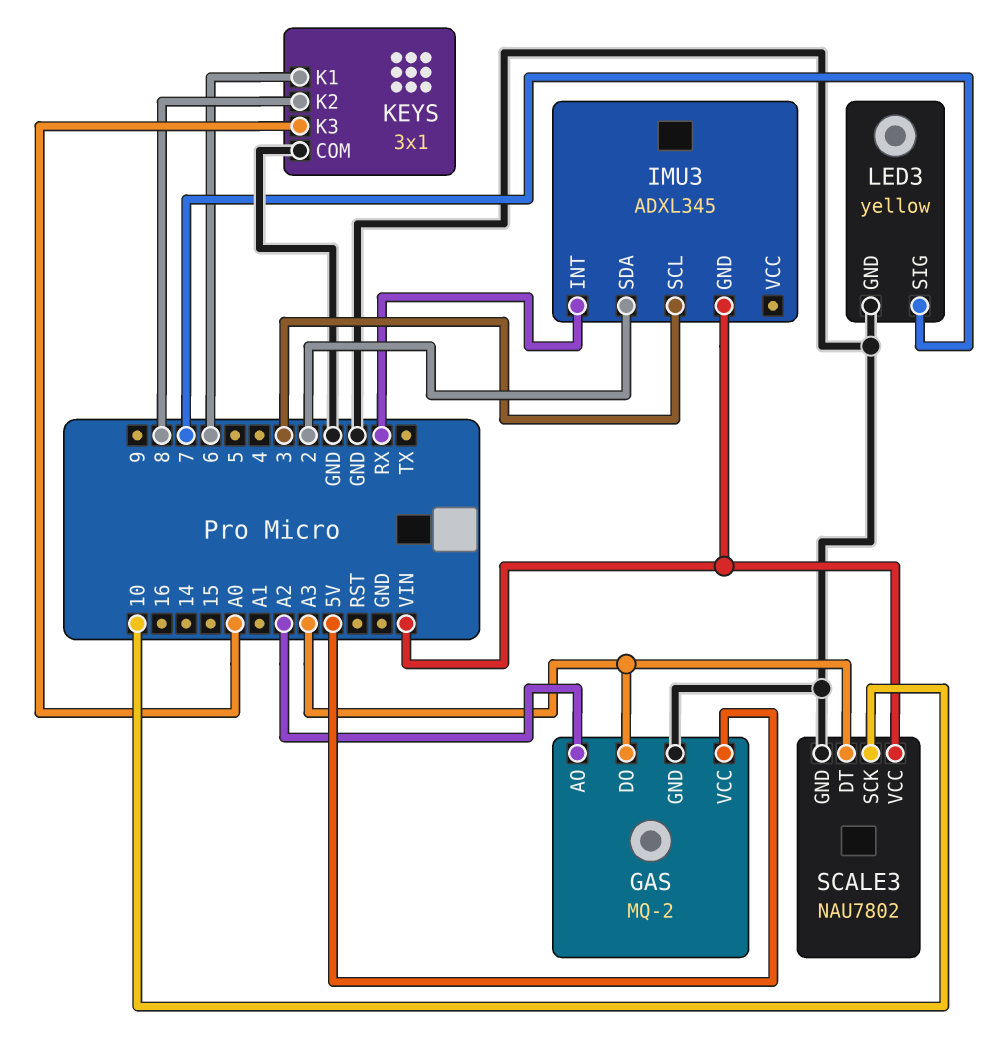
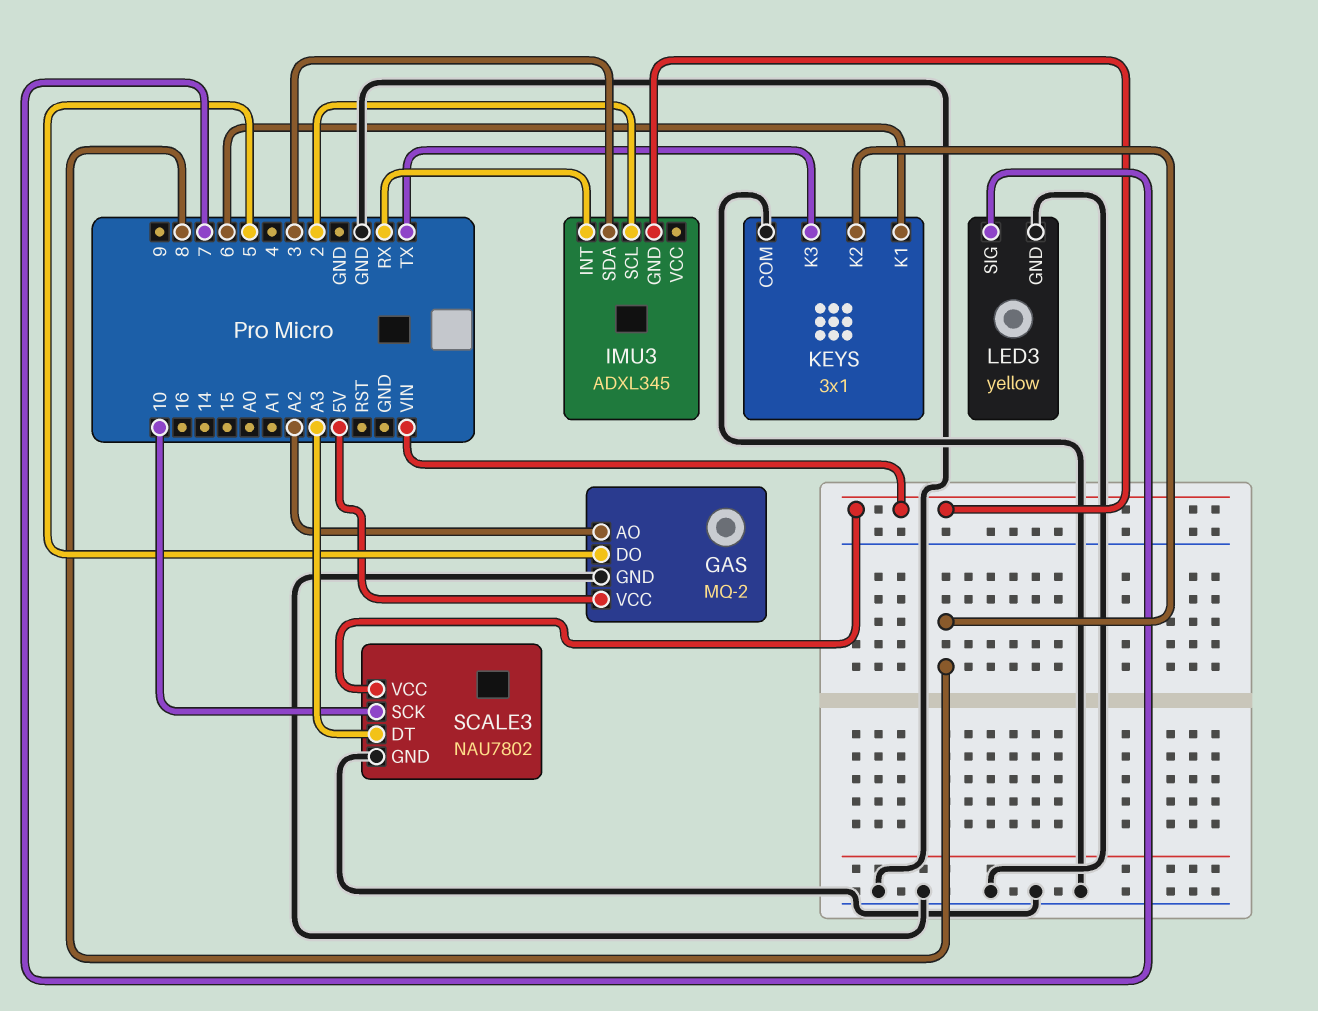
GAS pin DO: A3 -> 5
IMU3 pin SCL: 3 -> 2
IMU3 pin SDA: 2 -> 3
KEYS pin K3: A0 -> TX

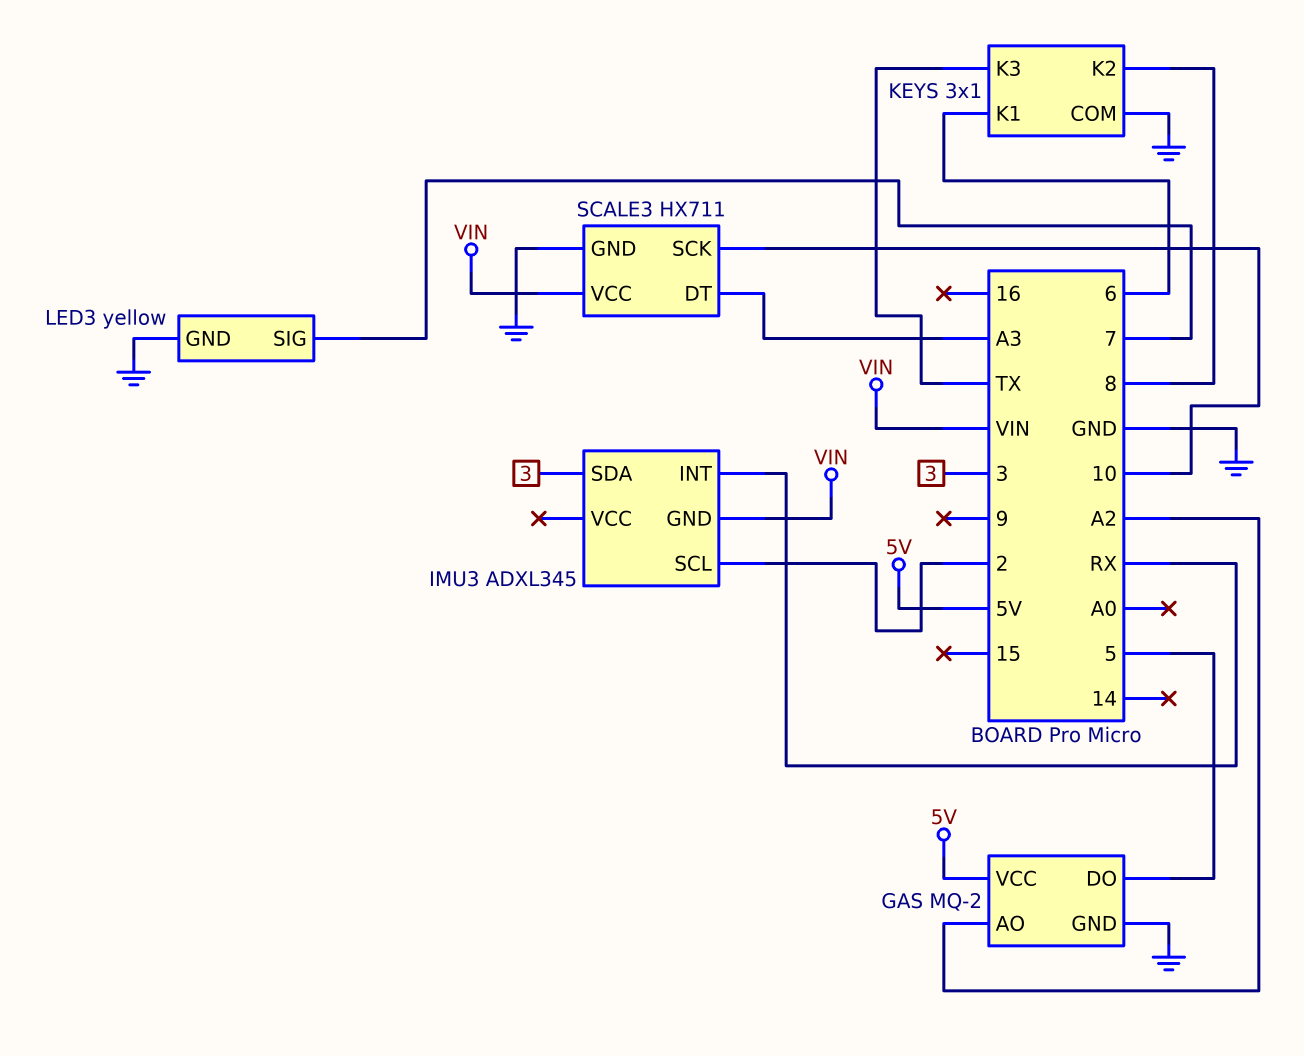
SCALE3: NAU7802 -> HX711

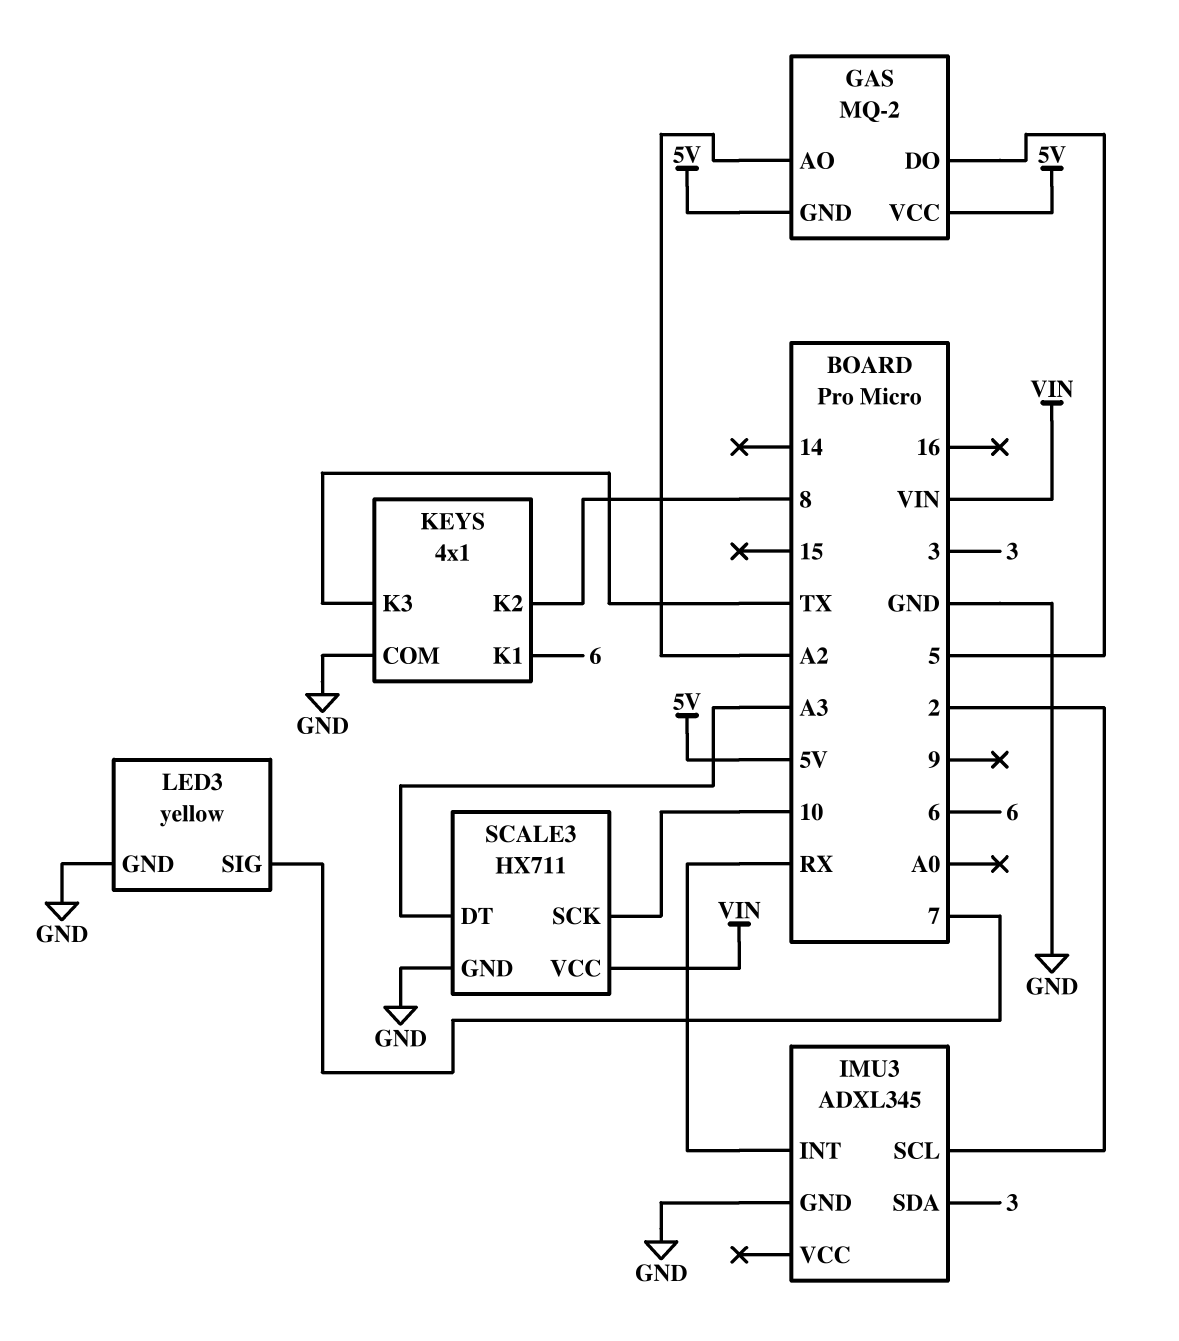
GAS pin GND: GND -> 5V
IMU3 pin GND: VIN -> GND
KEYS: 3x1 -> 4x1

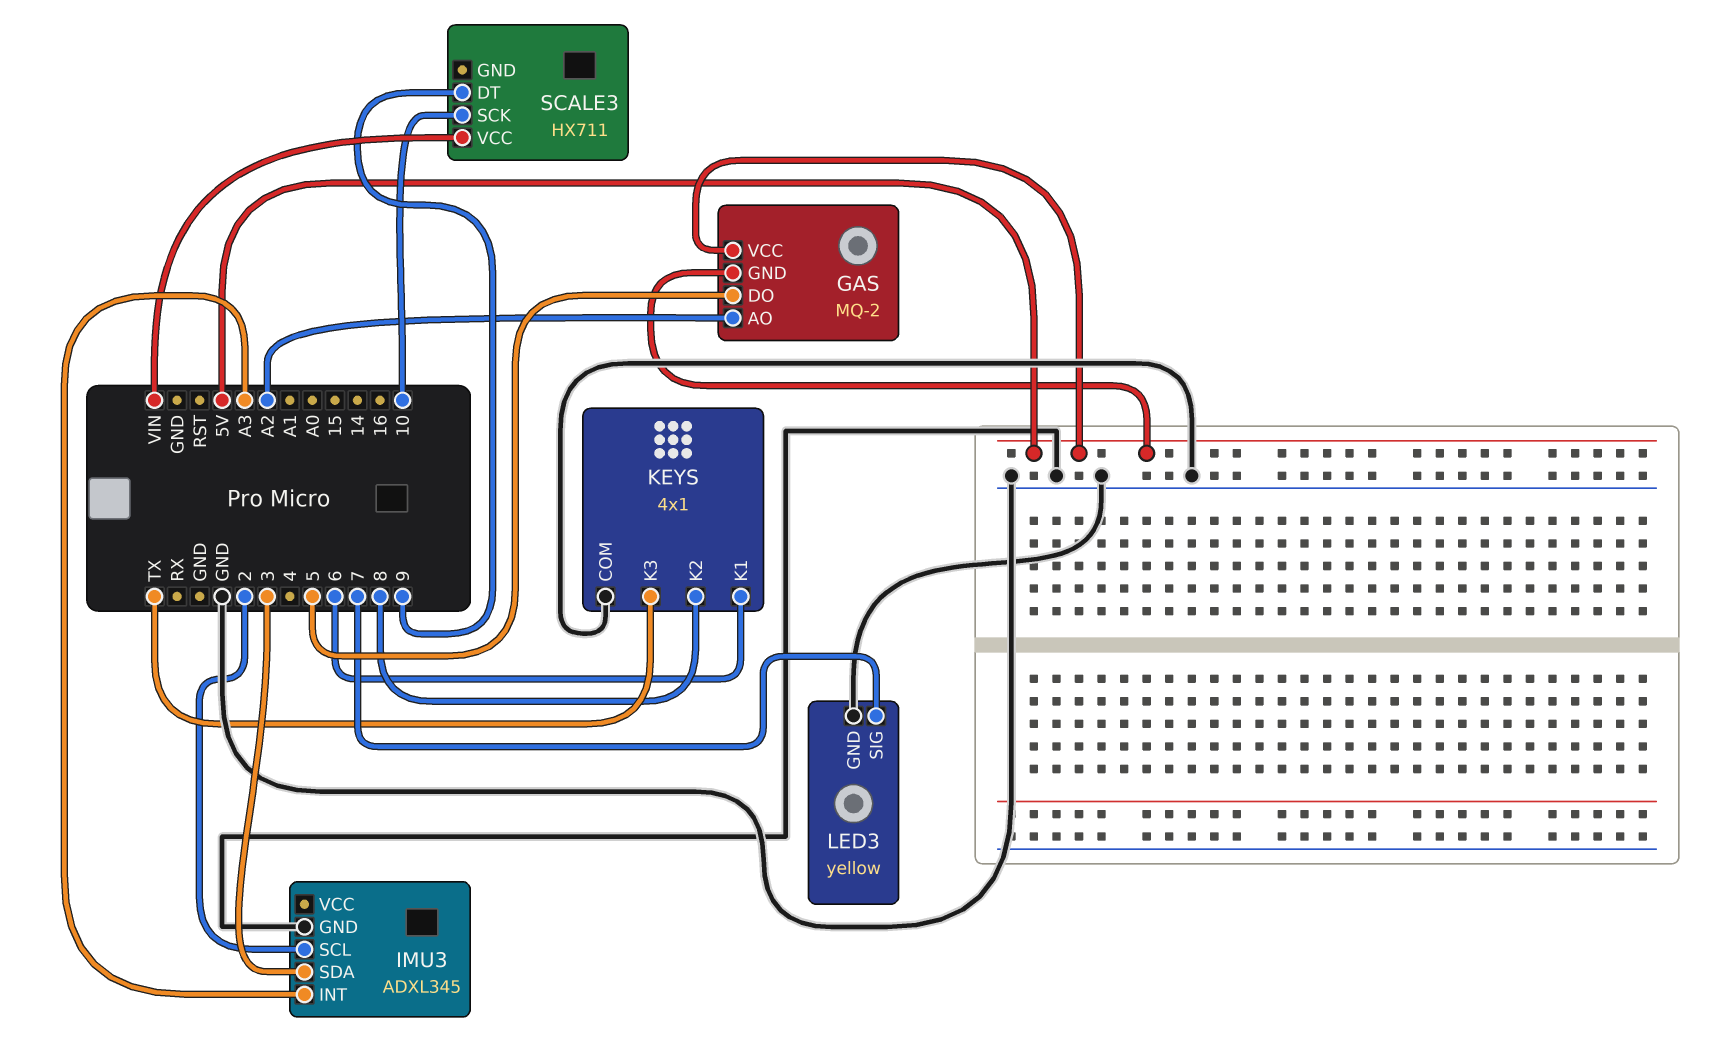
IMU3 pin INT: RX -> A3
SCALE3 pin DT: A3 -> 9
SCALE3 pin GND: GND -> none

